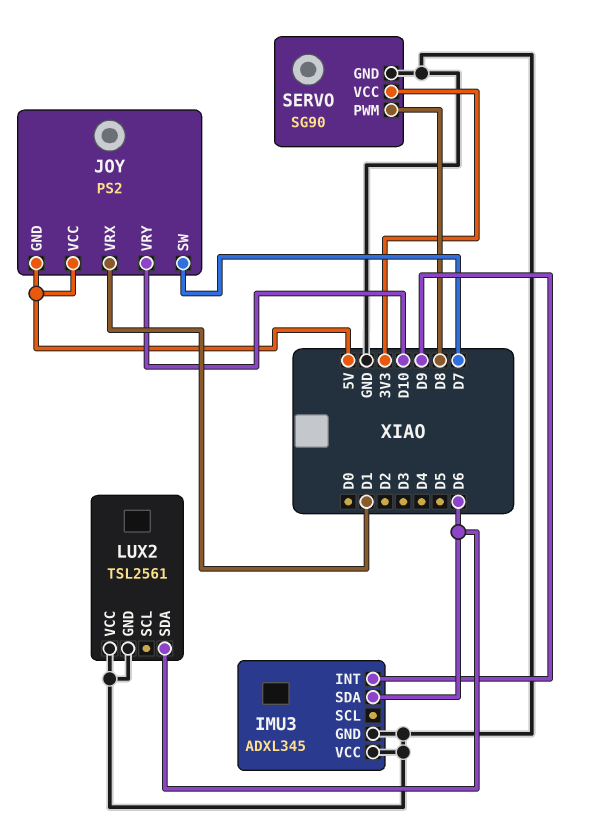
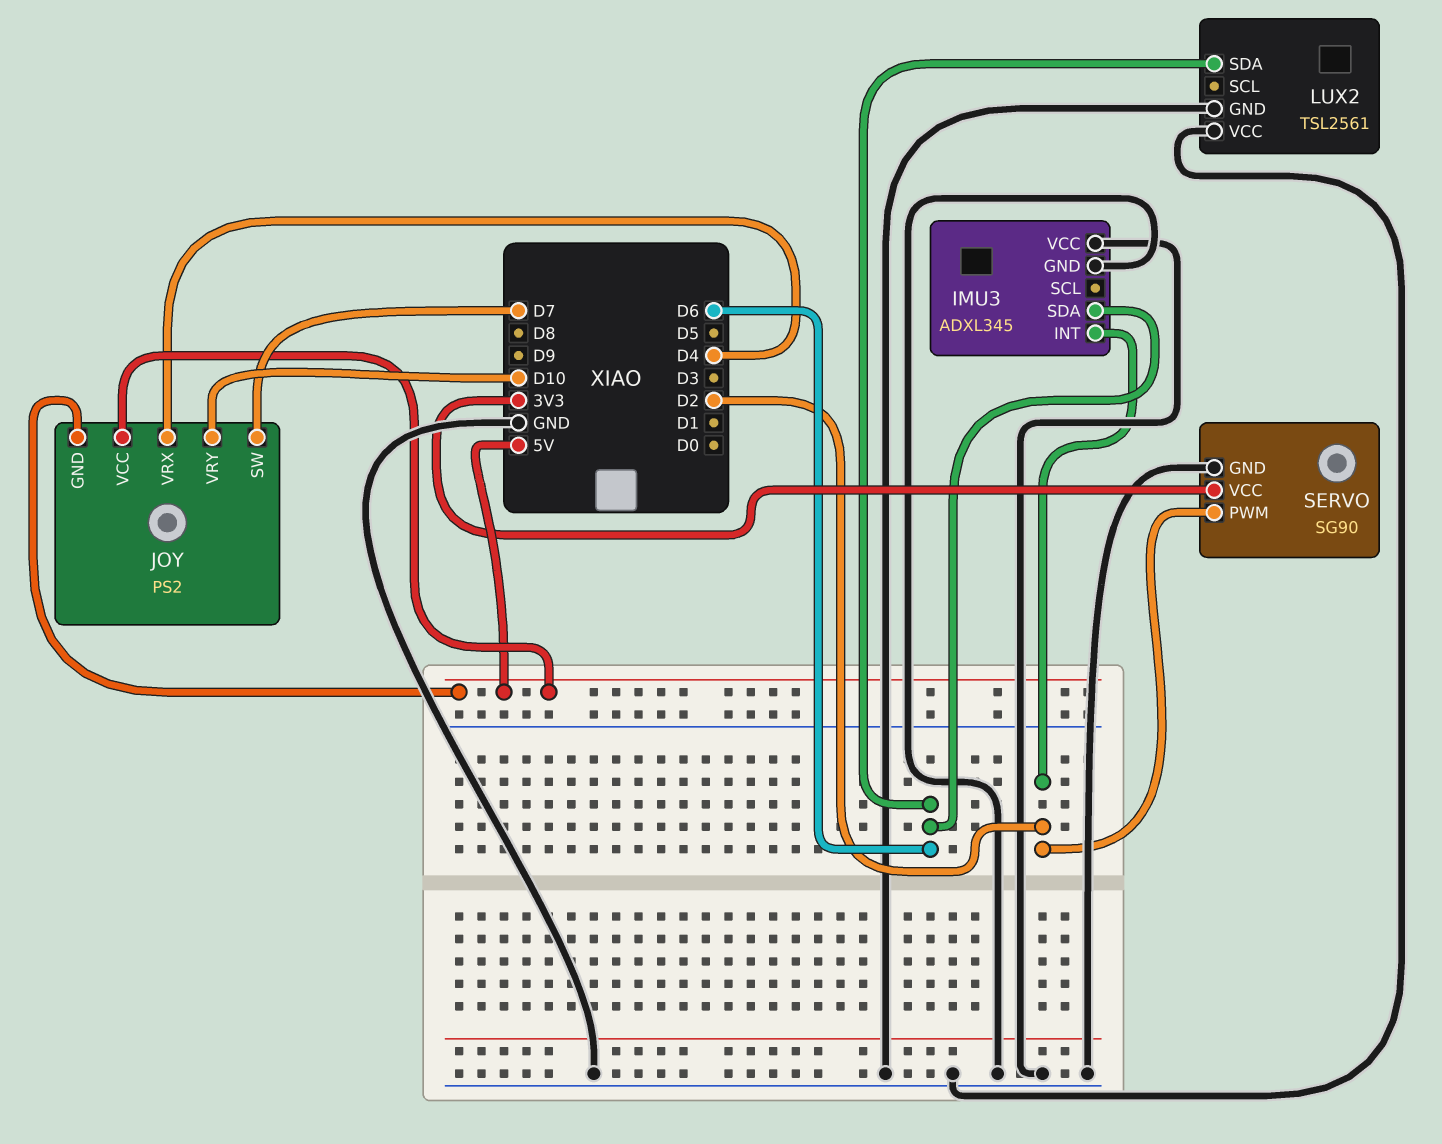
IMU3 pin INT: D9 -> D2
JOY pin VRX: D1 -> D4
SERVO pin PWM: D8 -> D2

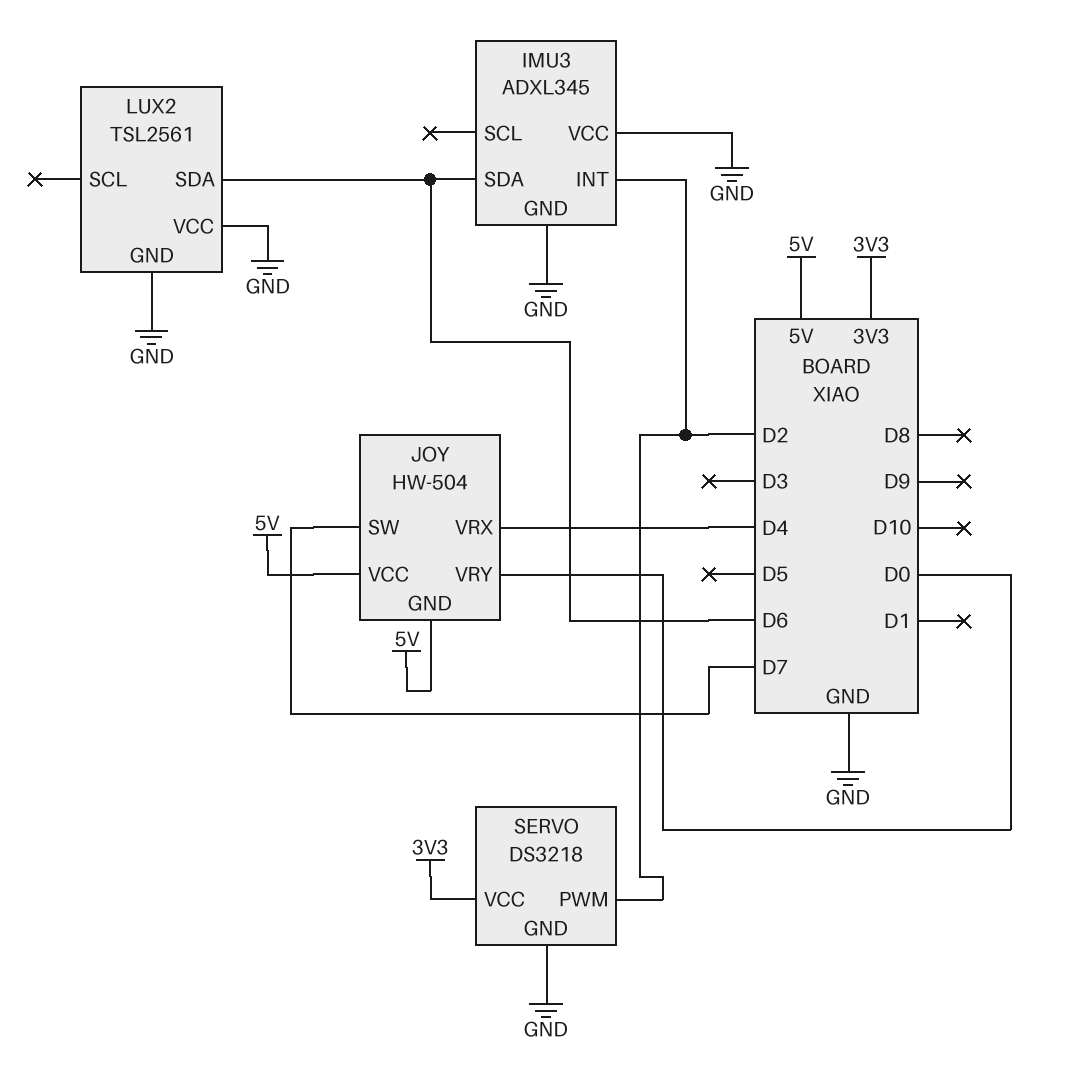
JOY: PS2 -> HW-504
JOY pin VRY: D10 -> D0
SERVO: SG90 -> DS3218

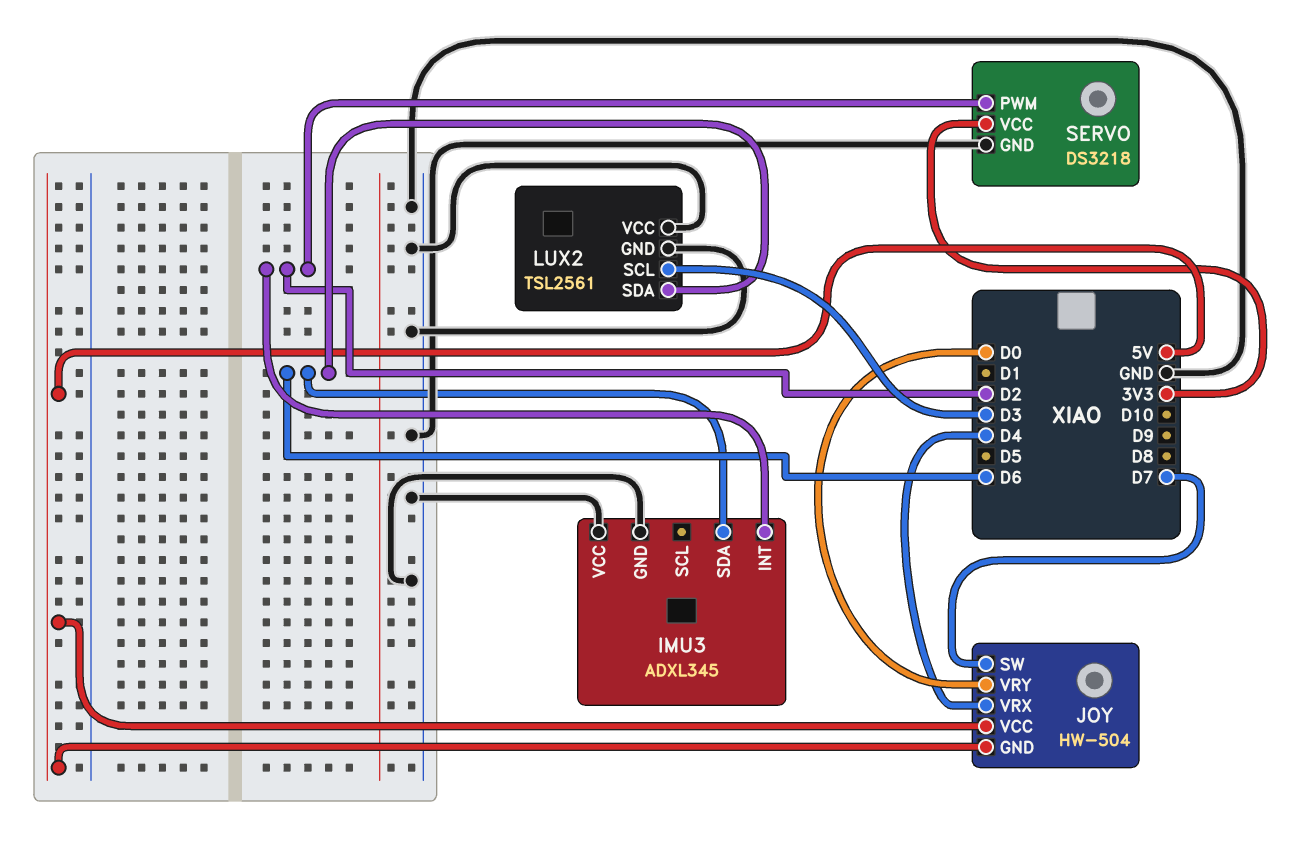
LUX2 pin SCL: none -> D3

